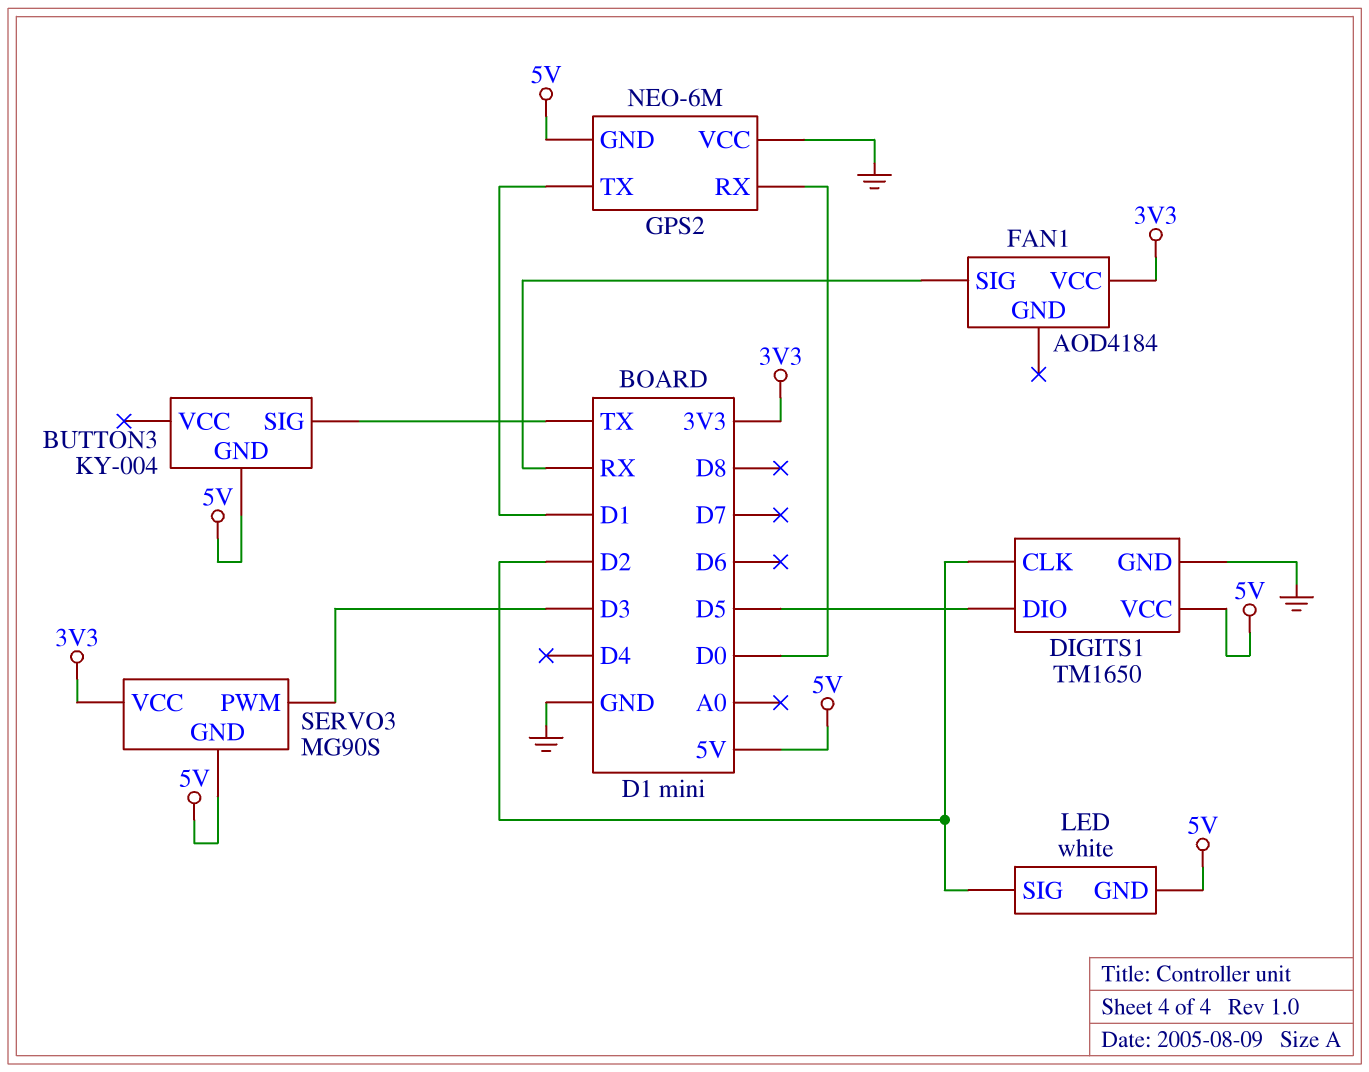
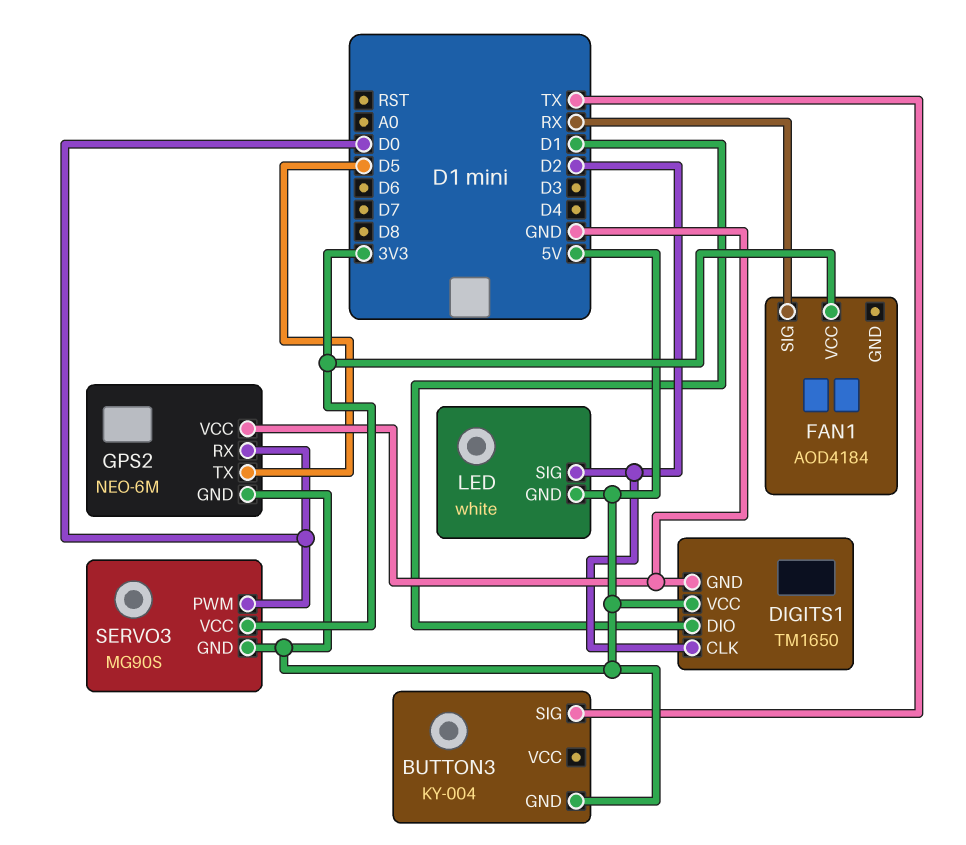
DIGITS1 pin DIO: D5 -> D1
GPS2 pin TX: D1 -> D5
SERVO3 pin PWM: D3 -> D0

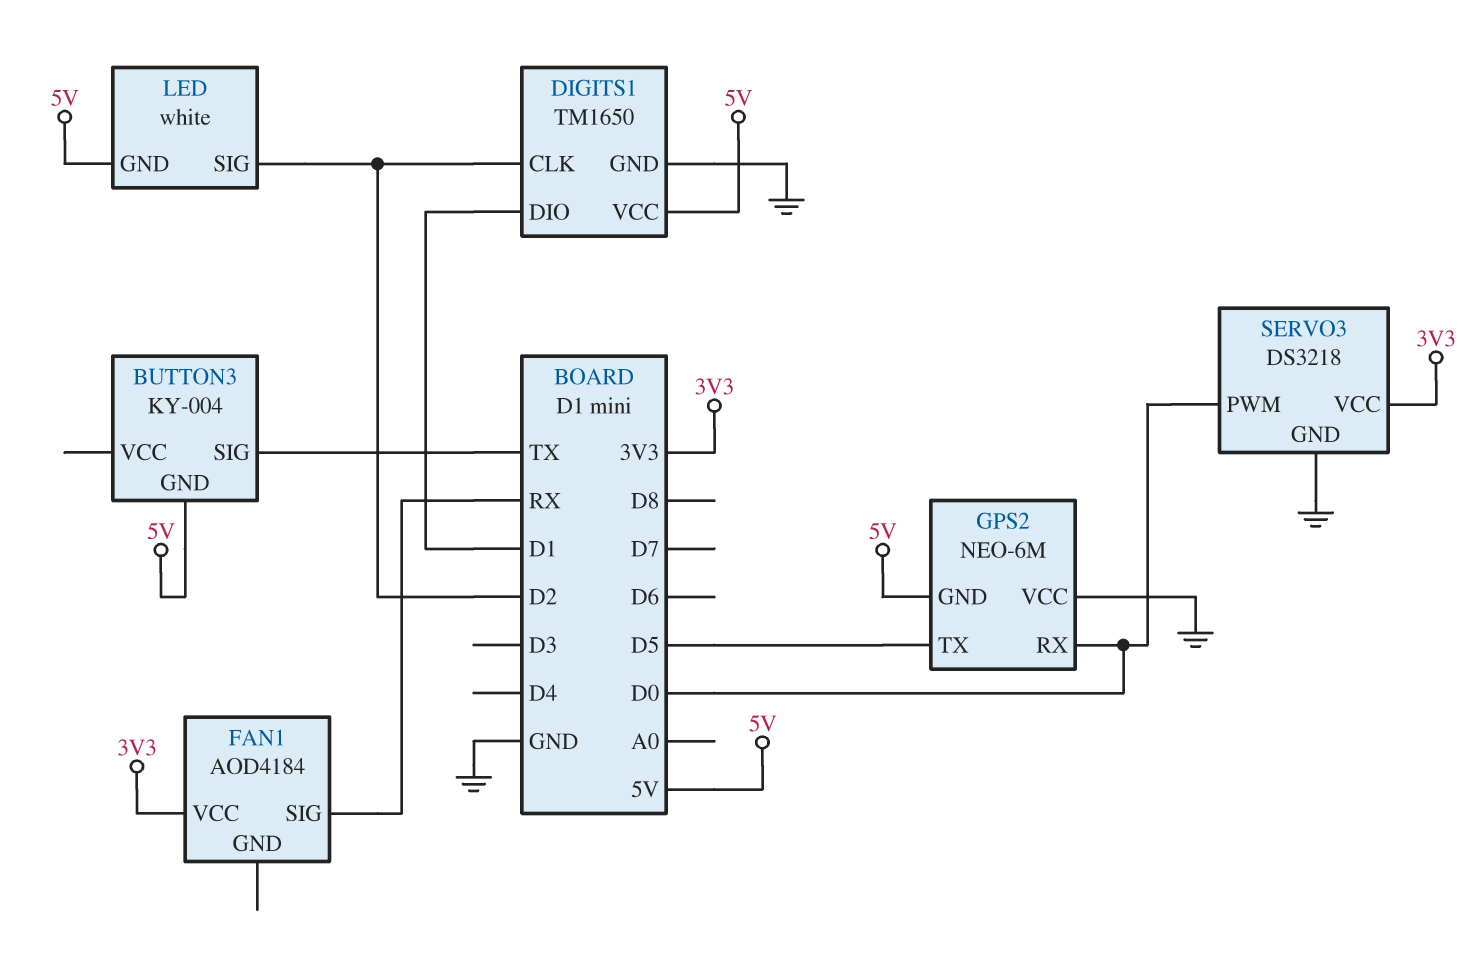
SERVO3: MG90S -> DS3218
SERVO3 pin GND: 5V -> GND

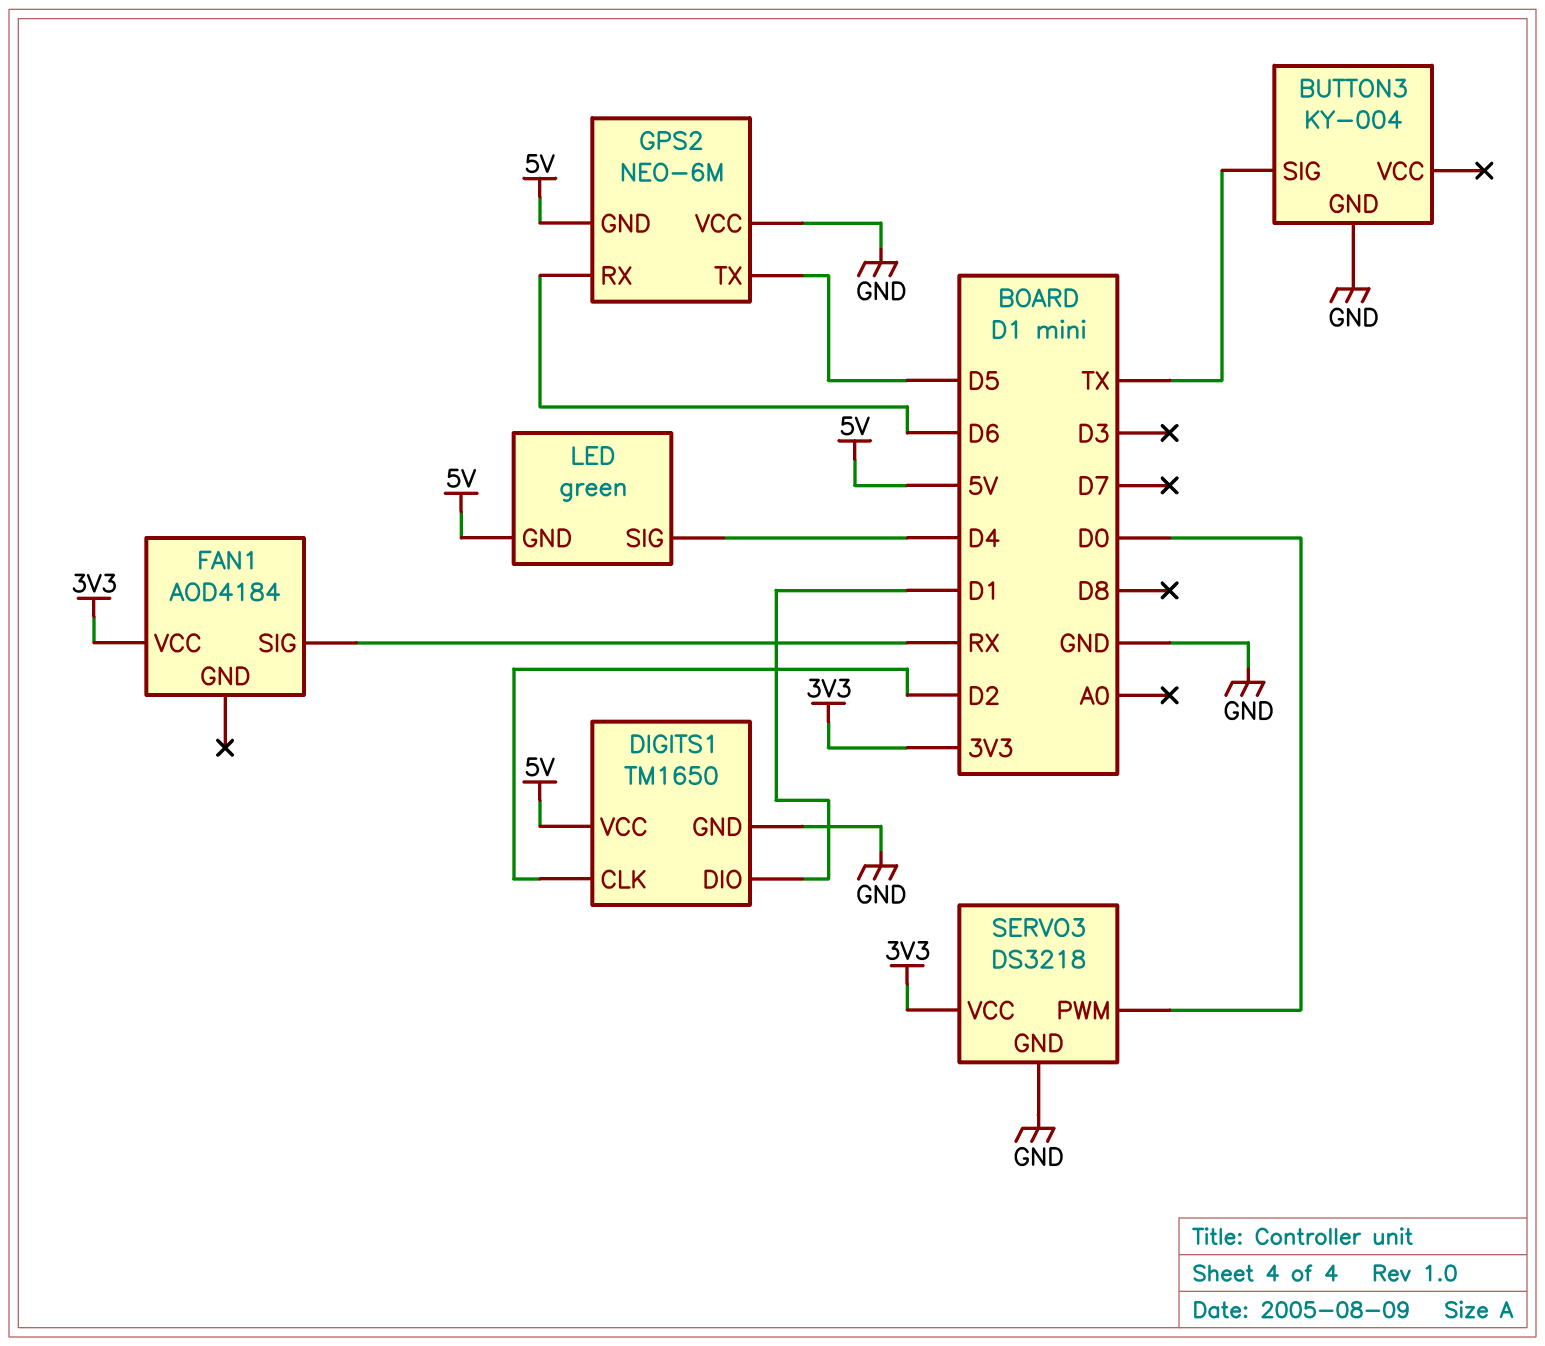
BUTTON3 pin GND: 5V -> GND
GPS2 pin RX: D0 -> D6
LED: white -> green
LED pin SIG: D2 -> D4

